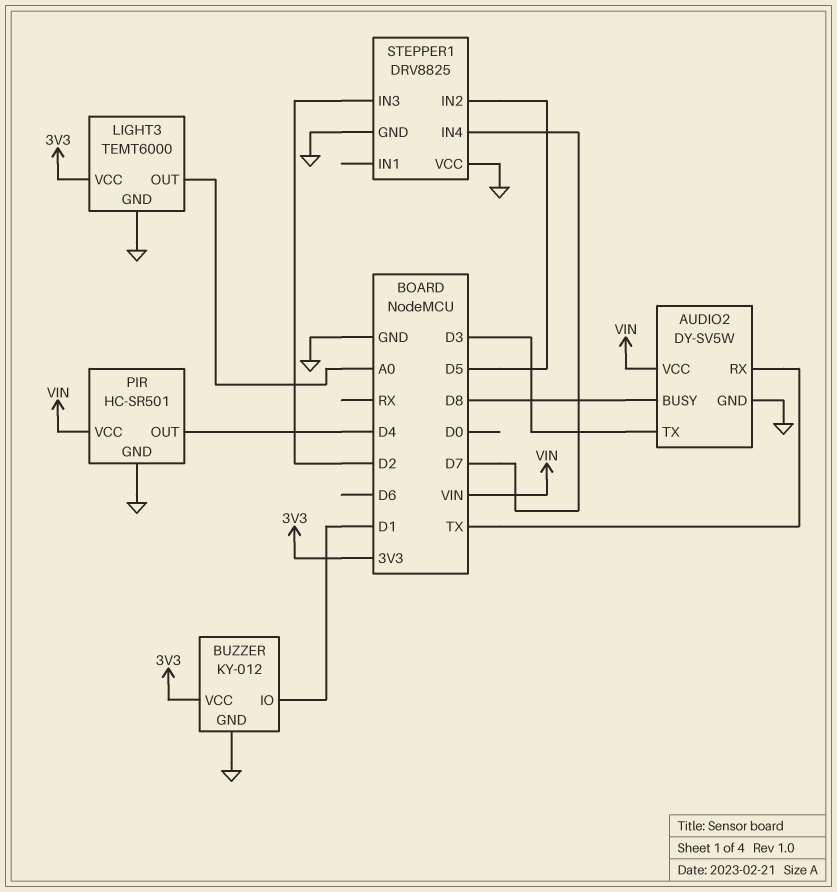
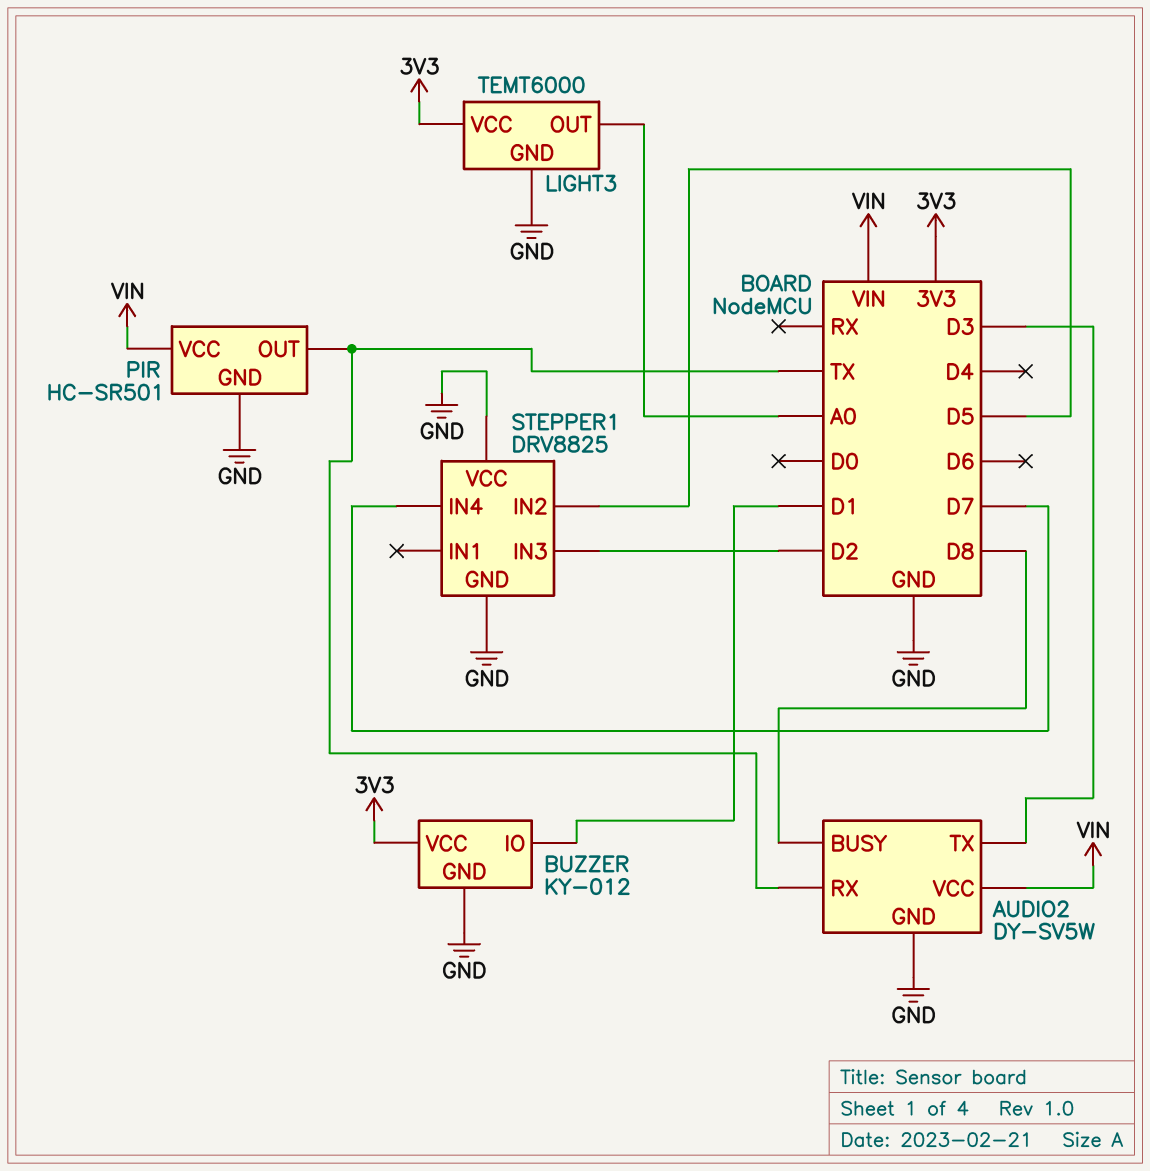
PIR pin OUT: D4 -> TX

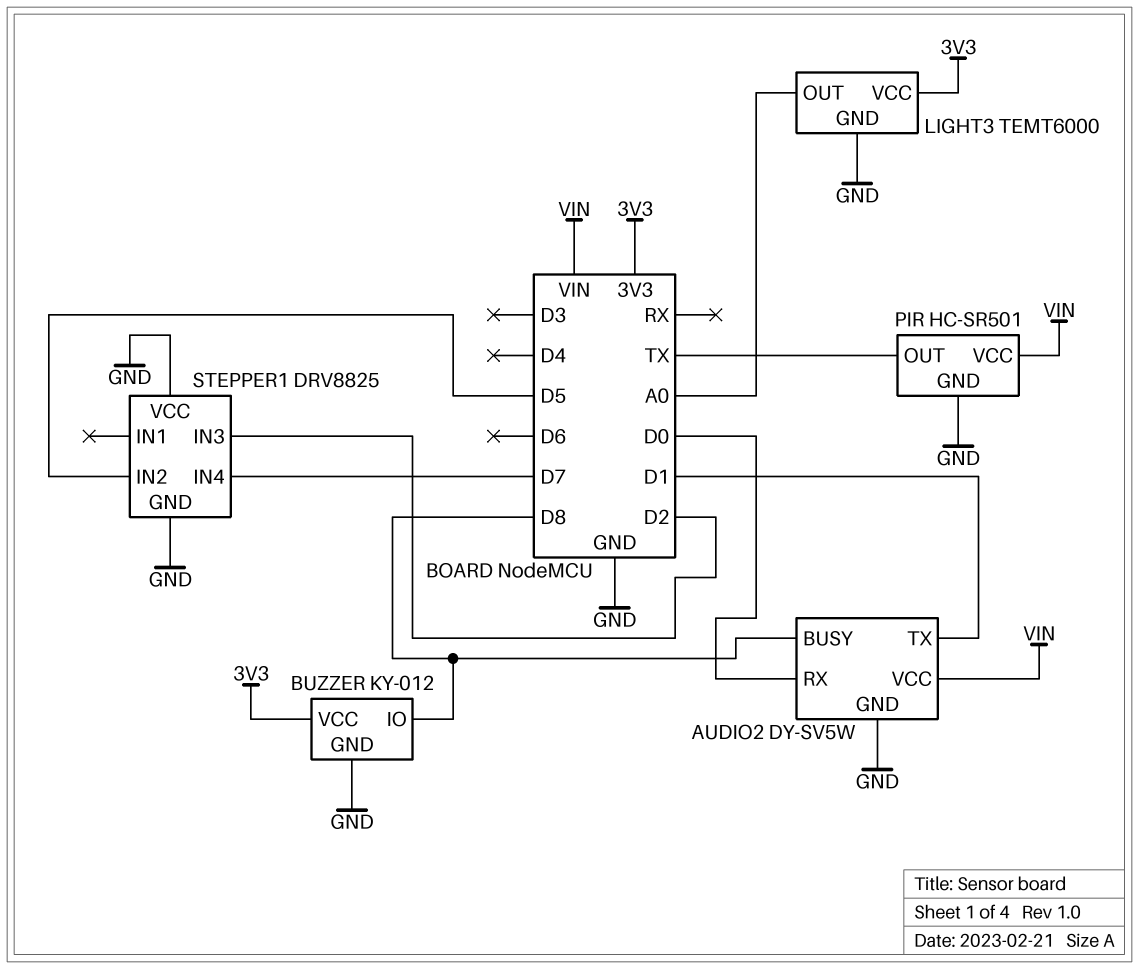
AUDIO2 pin RX: TX -> D0
AUDIO2 pin TX: D3 -> D1
BUZZER pin IO: D1 -> D8

